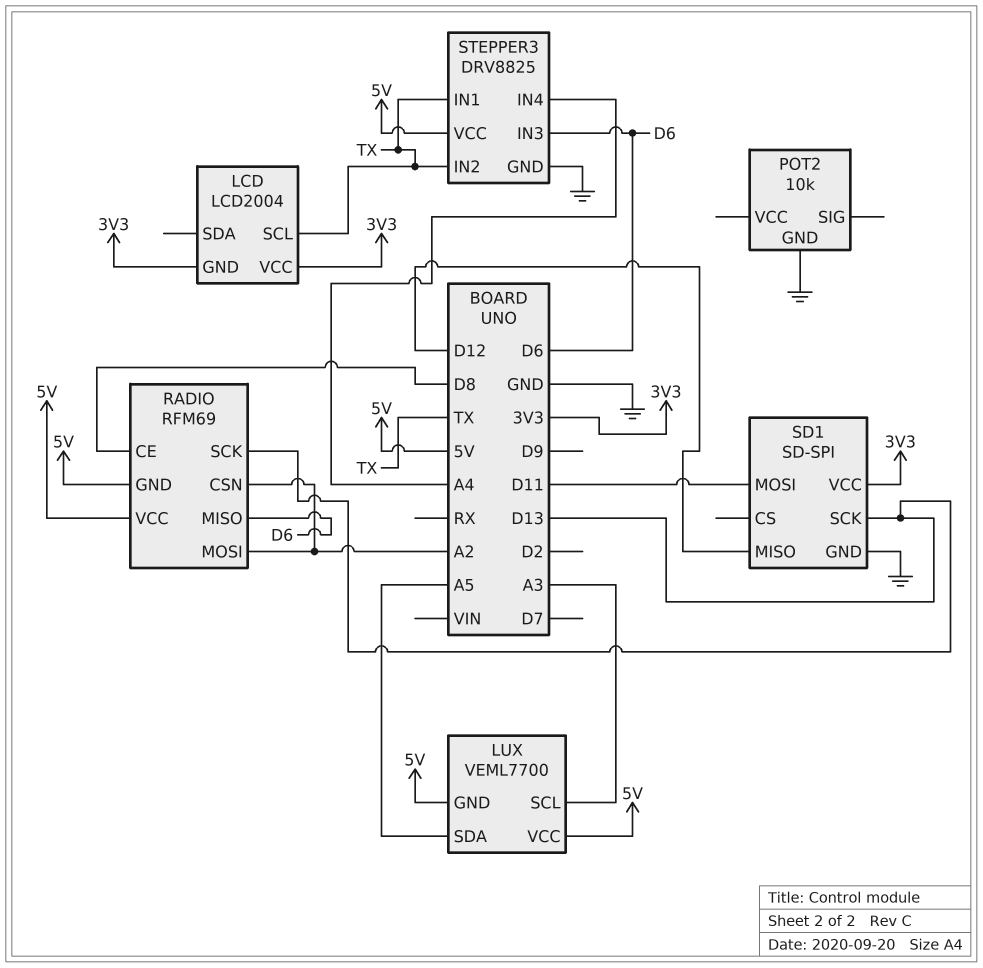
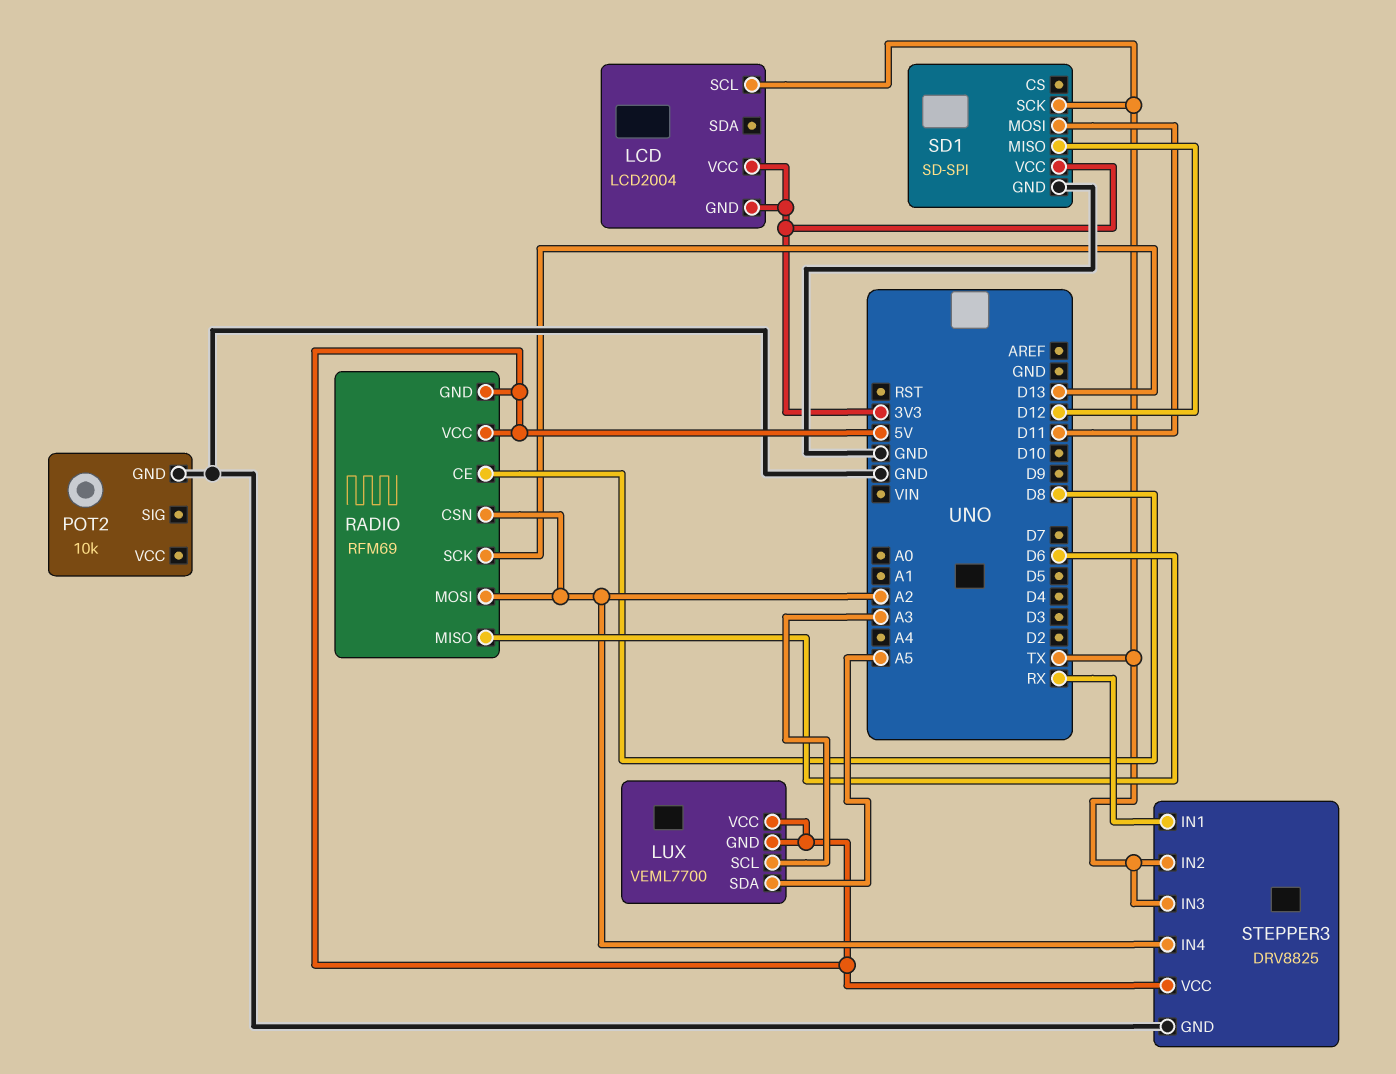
SD1 pin SCK: D13 -> TX
STEPPER3 pin IN1: TX -> RX
STEPPER3 pin IN3: D6 -> TX
STEPPER3 pin IN4: A4 -> A2

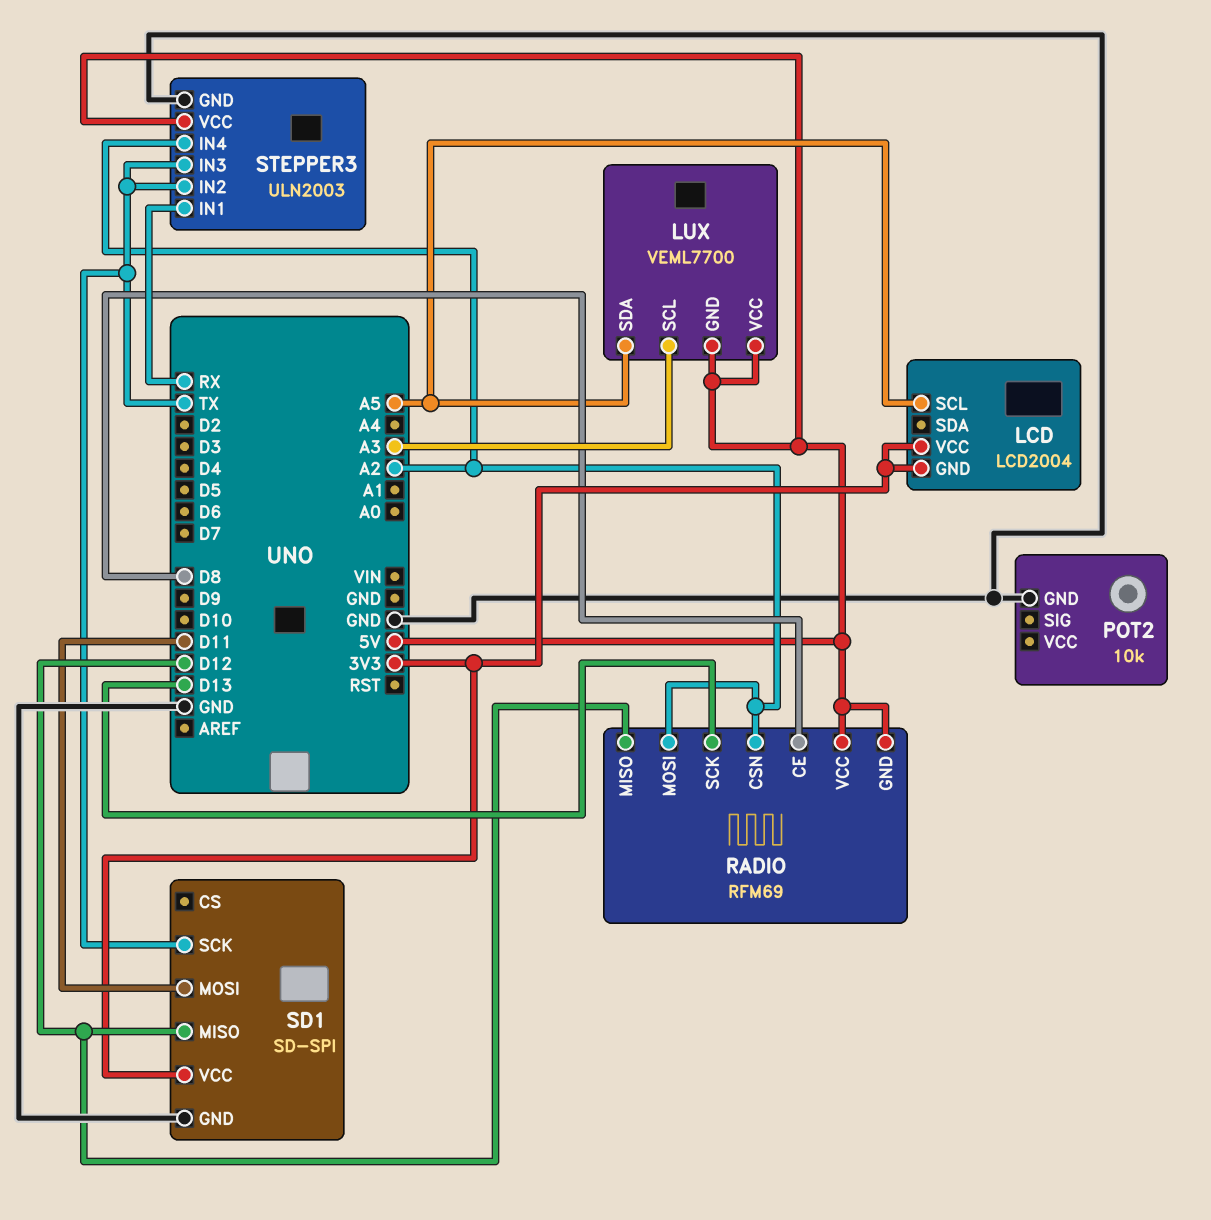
LCD pin SCL: TX -> A5
RADIO pin MISO: D6 -> D12
STEPPER3: DRV8825 -> ULN2003

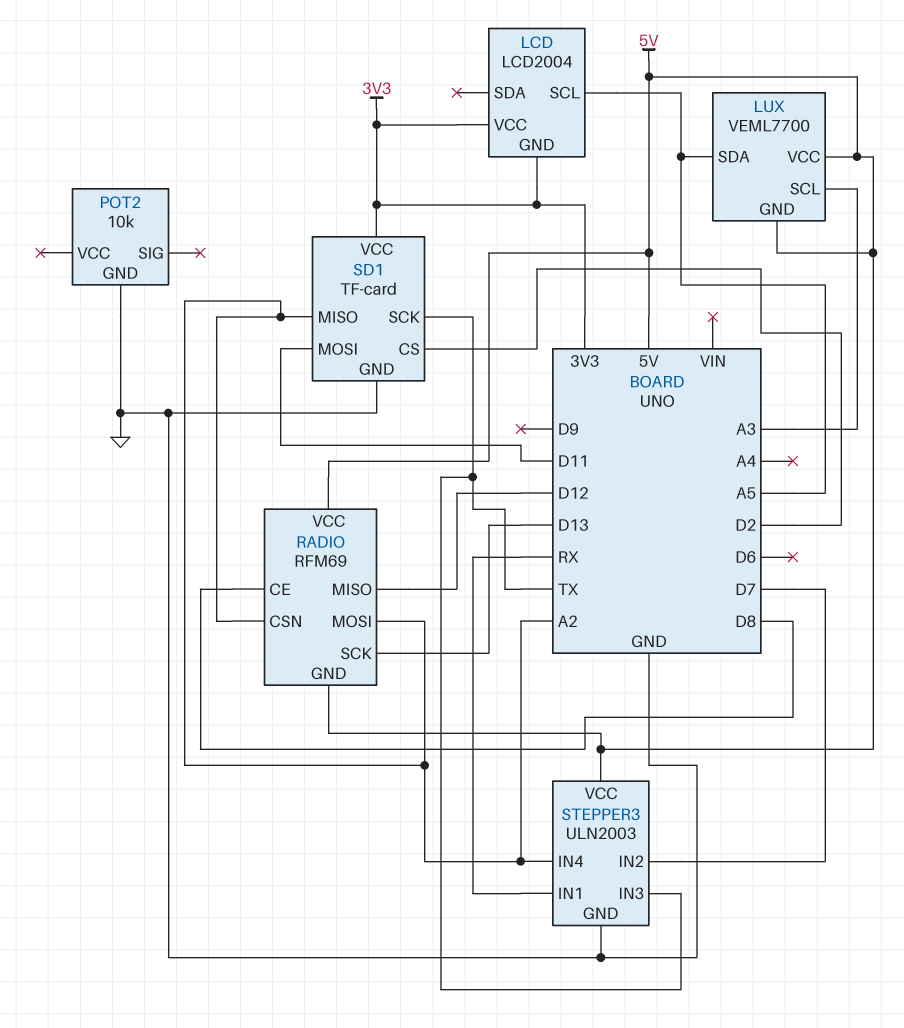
SD1: SD-SPI -> TF-card
SD1 pin CS: none -> D2
SD1 pin MISO: D12 -> A2
STEPPER3 pin IN2: TX -> D7

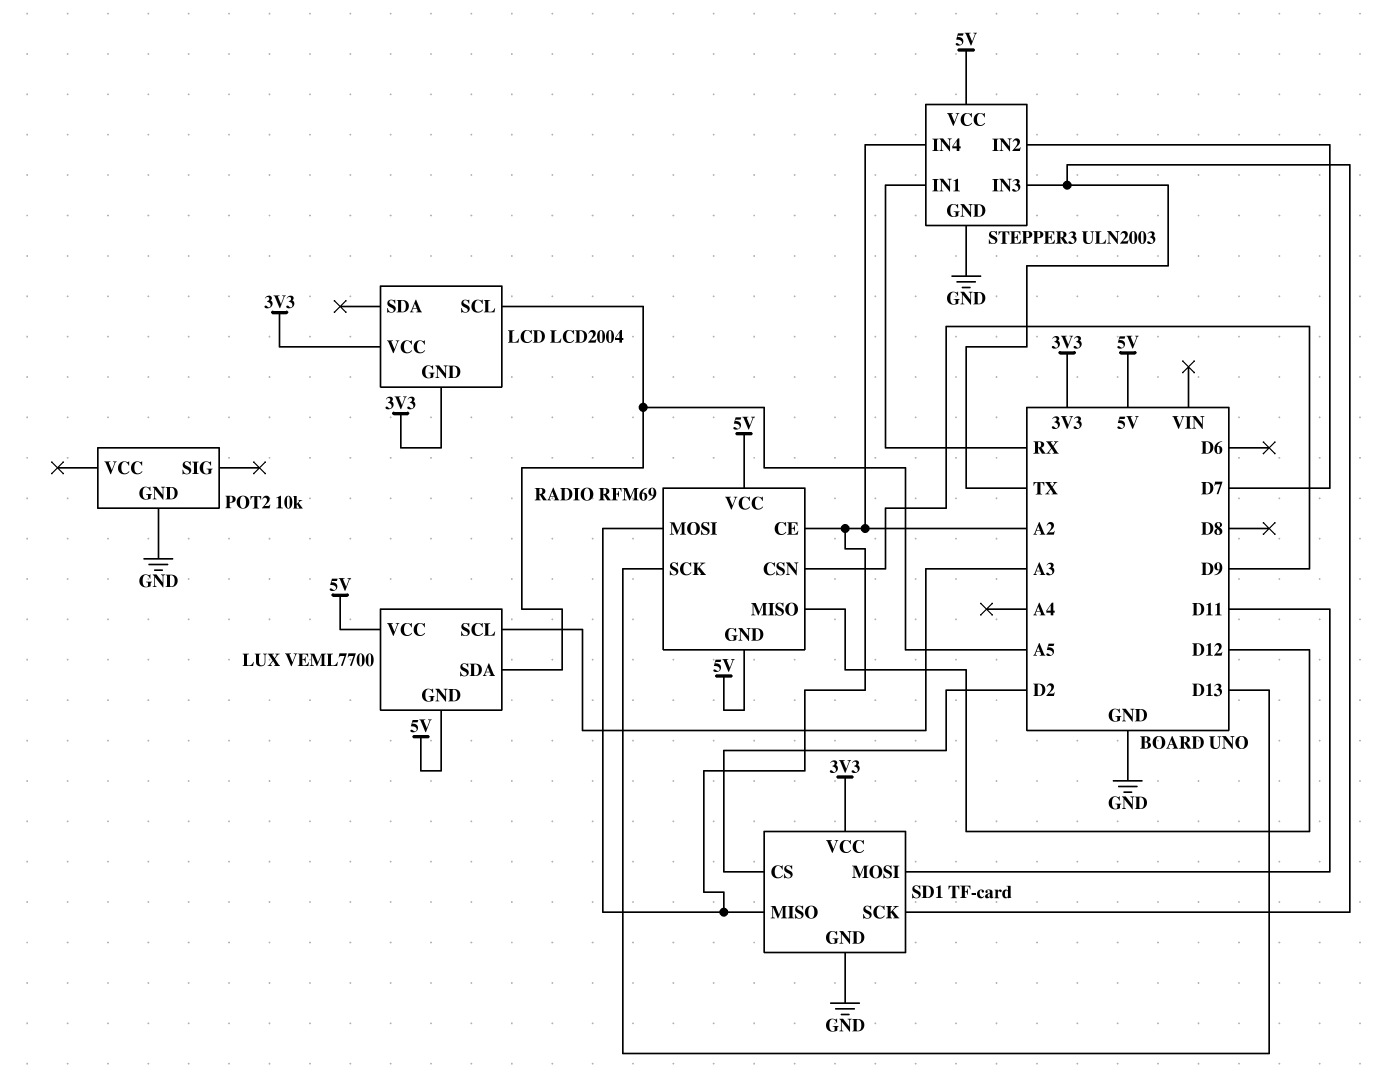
RADIO pin CE: D8 -> A2
RADIO pin CSN: A2 -> D9

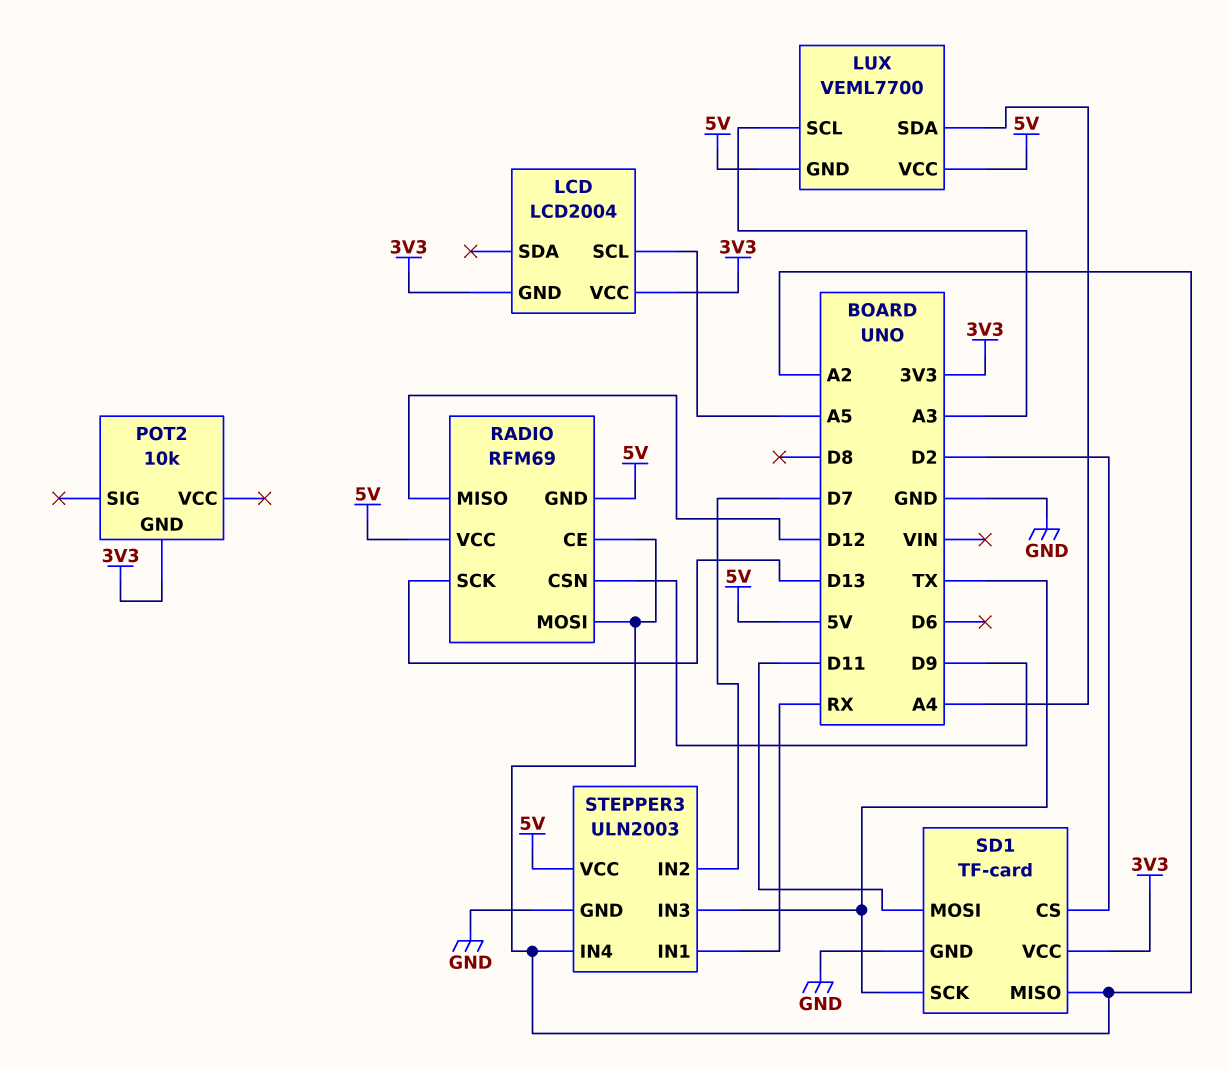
LUX pin SDA: A5 -> A4
POT2 pin GND: GND -> 3V3

